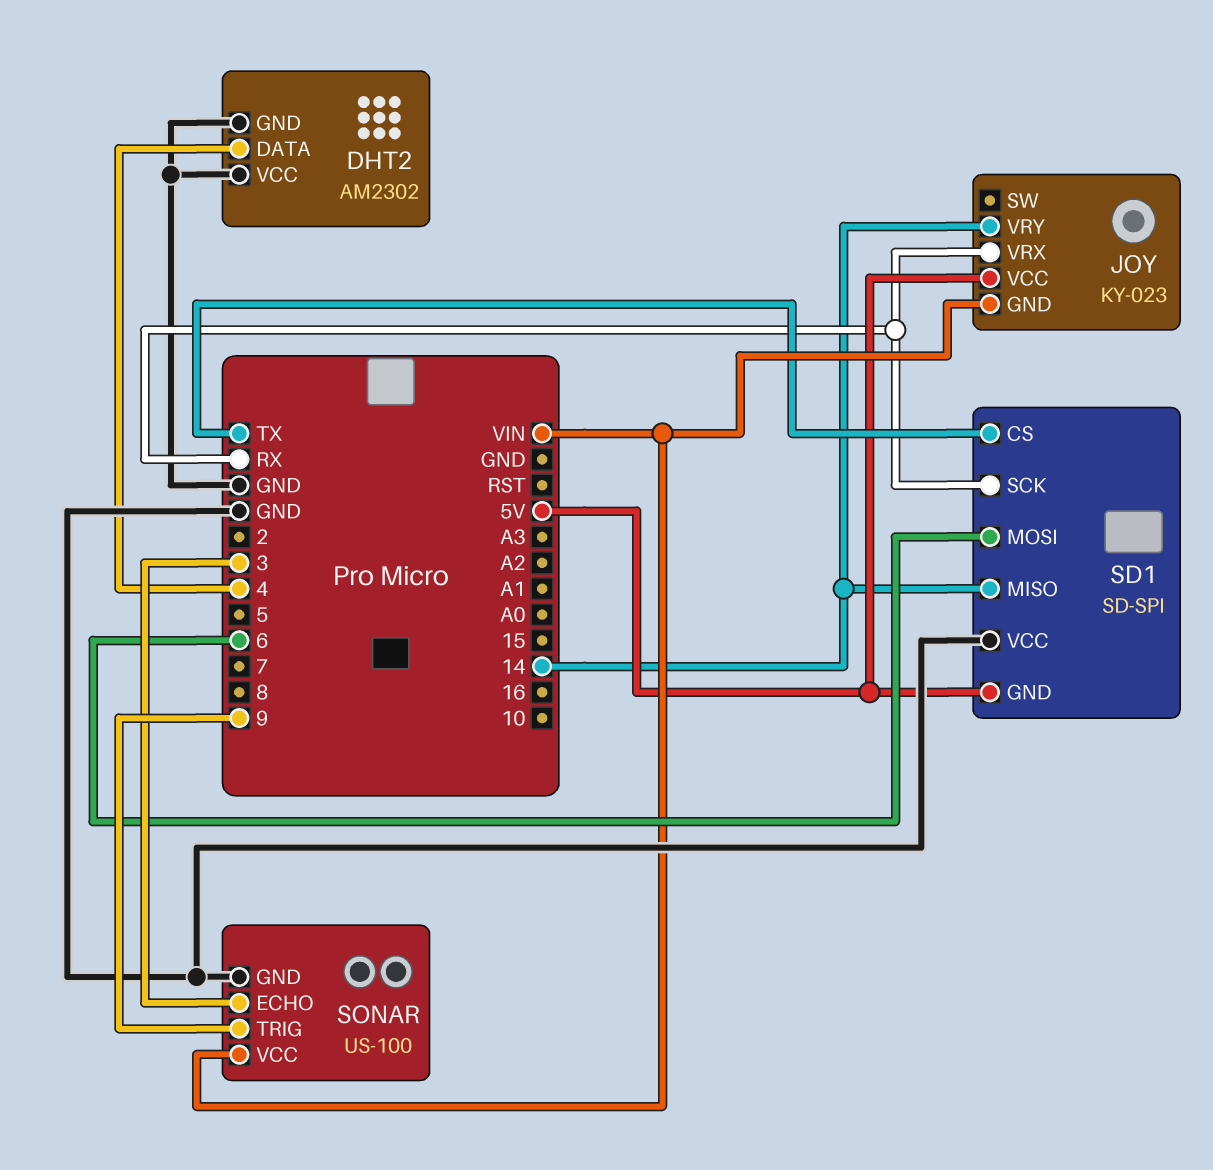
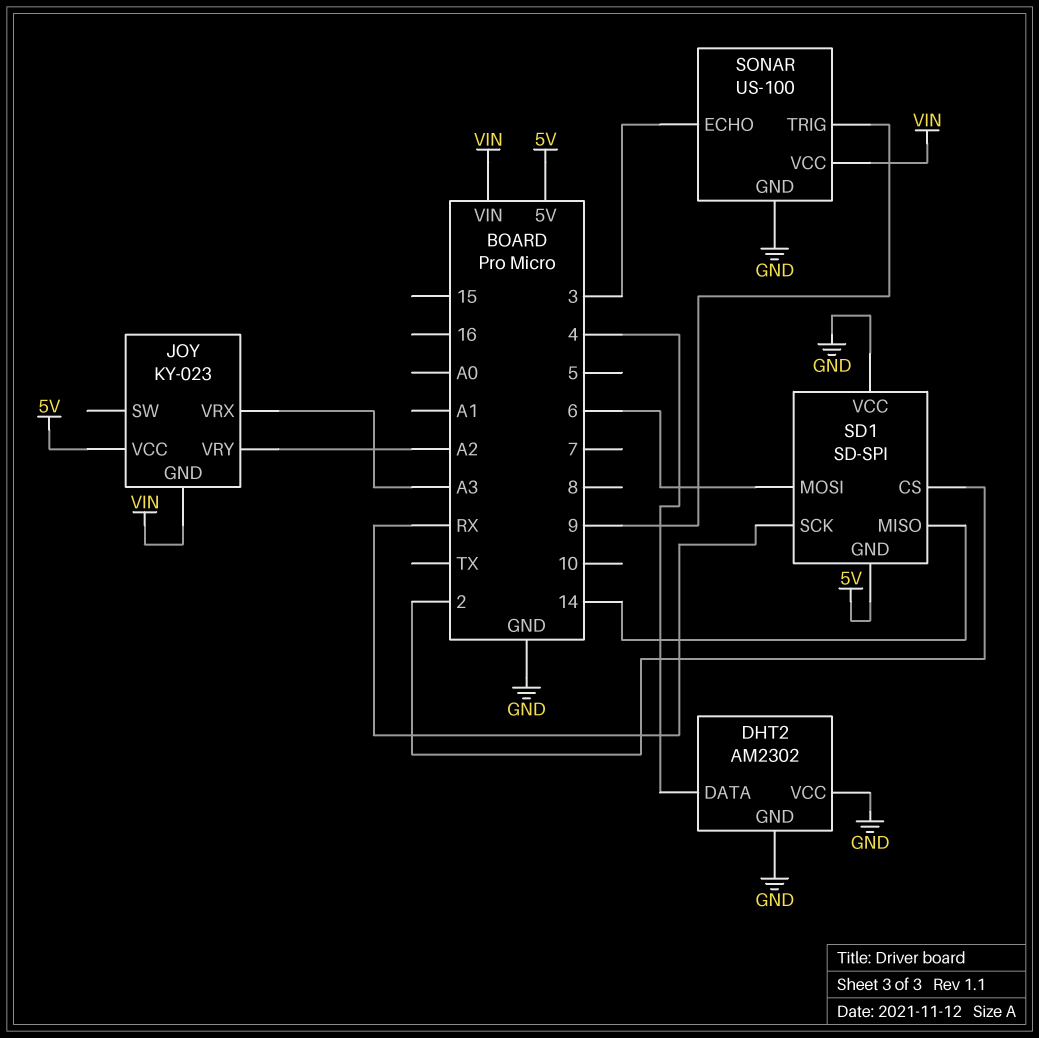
JOY pin VRX: RX -> A3
JOY pin VRY: 14 -> A2
SD1 pin CS: TX -> 2

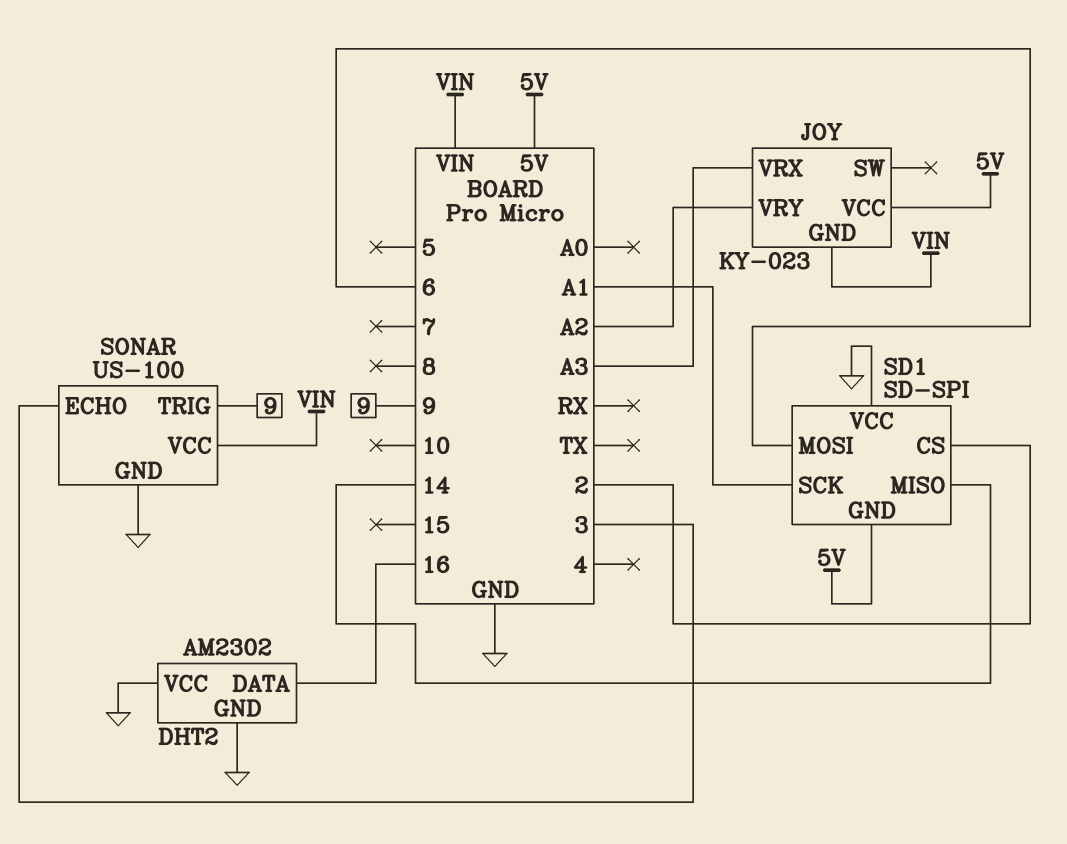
DHT2 pin DATA: 4 -> 16
SD1 pin SCK: RX -> A1

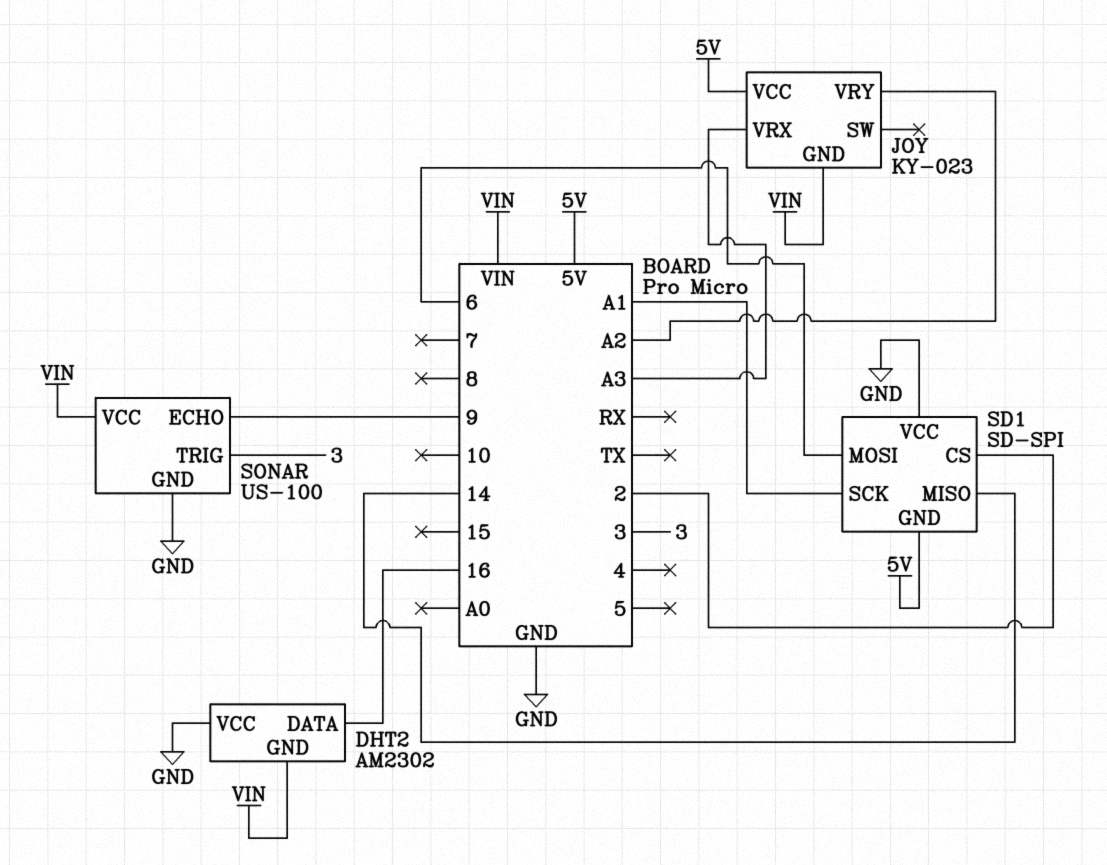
DHT2 pin GND: GND -> VIN
SONAR pin ECHO: 3 -> 9
SONAR pin TRIG: 9 -> 3

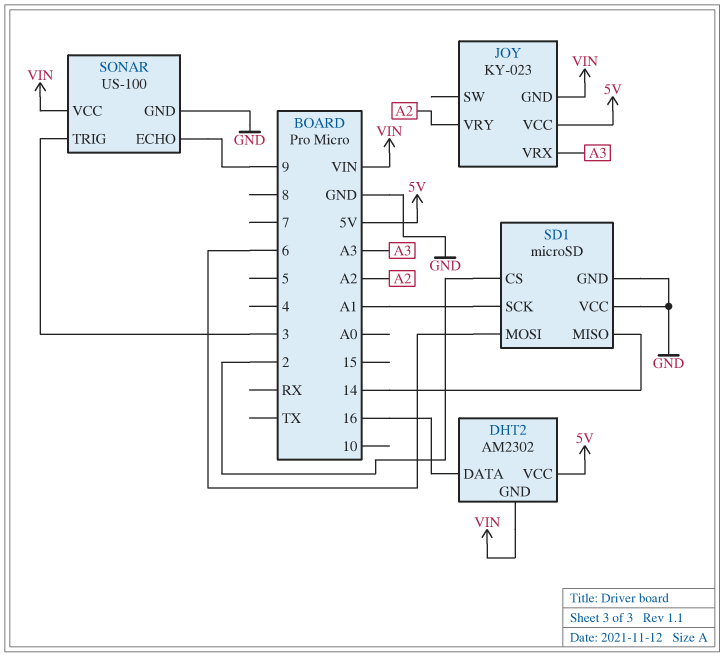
DHT2 pin VCC: GND -> 5V
SD1: SD-SPI -> microSD
SD1 pin GND: 5V -> GND

